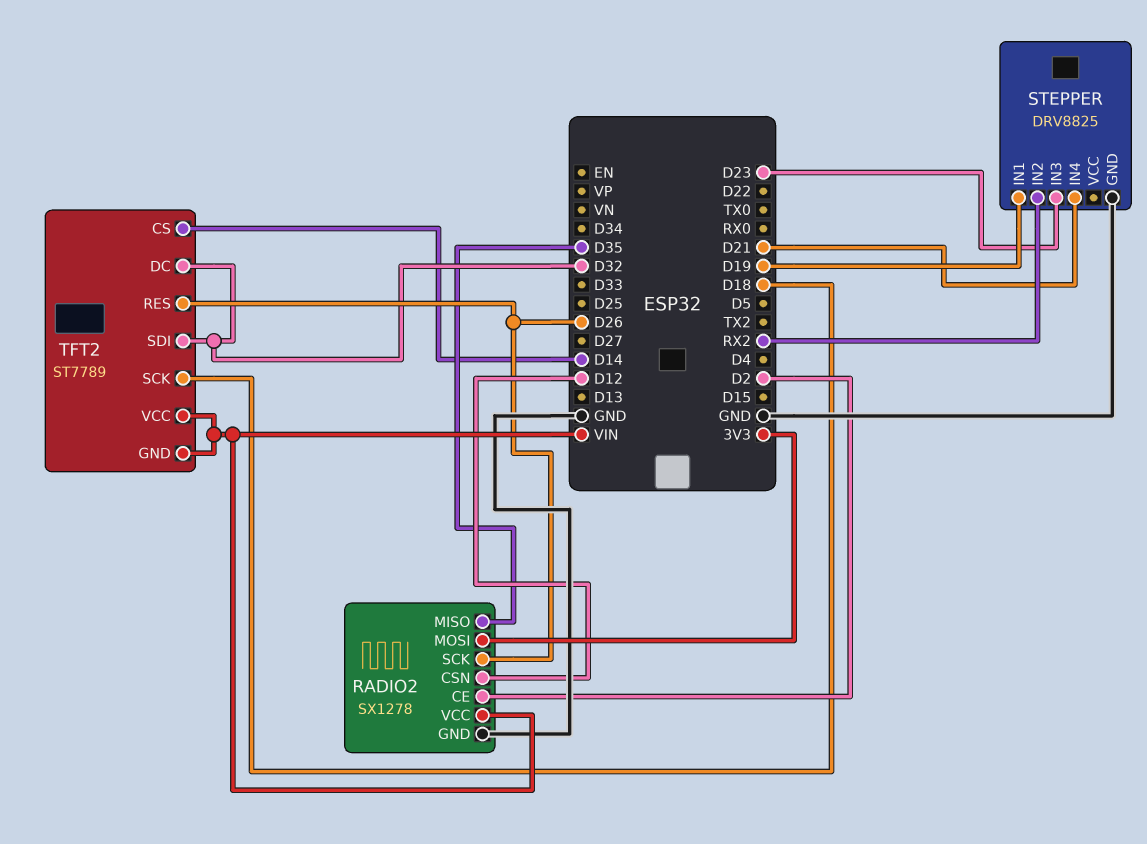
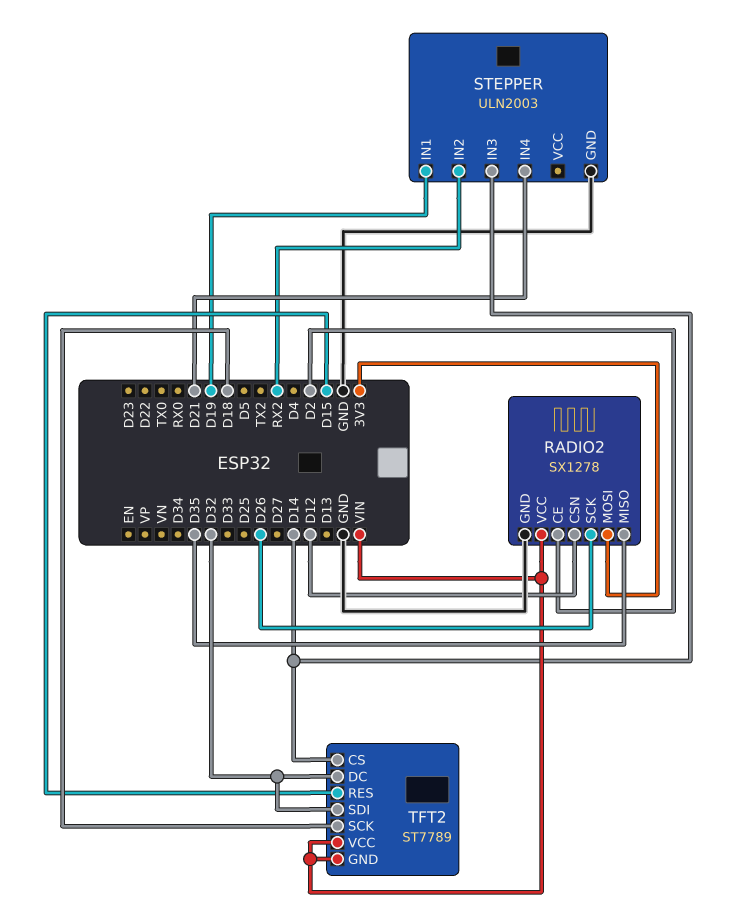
STEPPER: DRV8825 -> ULN2003
STEPPER pin IN3: D23 -> D14
TFT2 pin RES: D26 -> D15

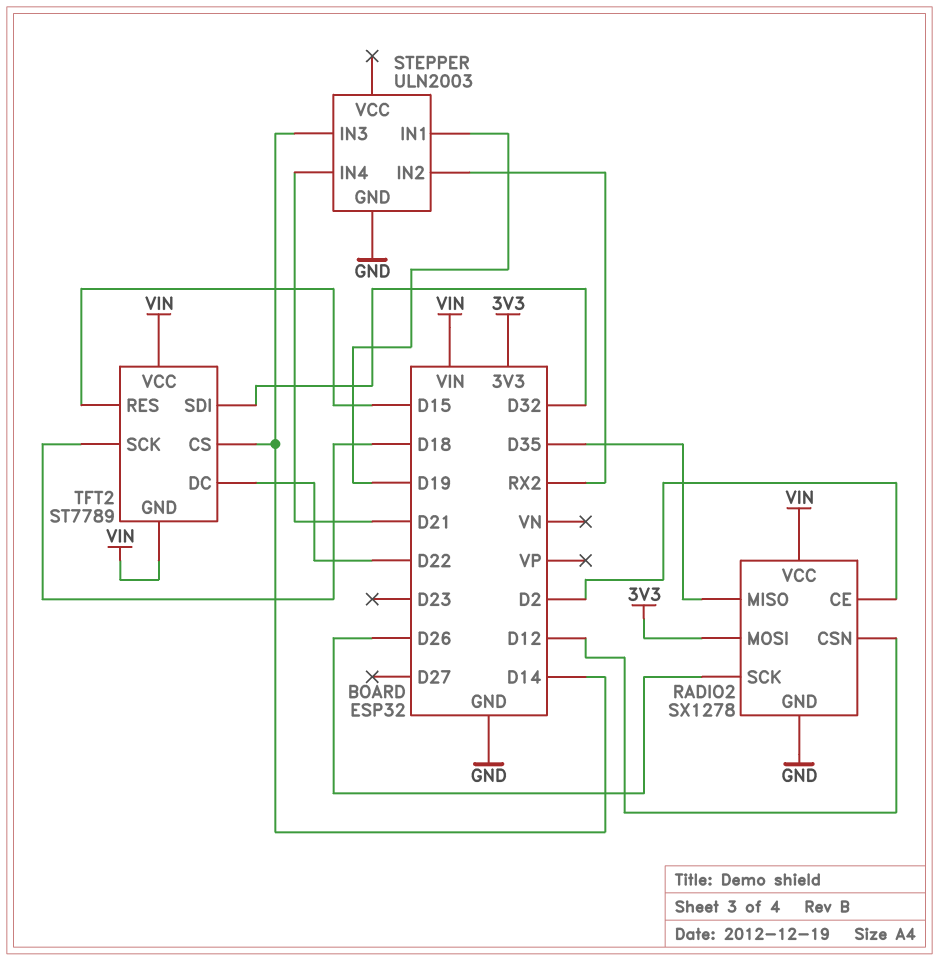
TFT2 pin DC: D32 -> D22

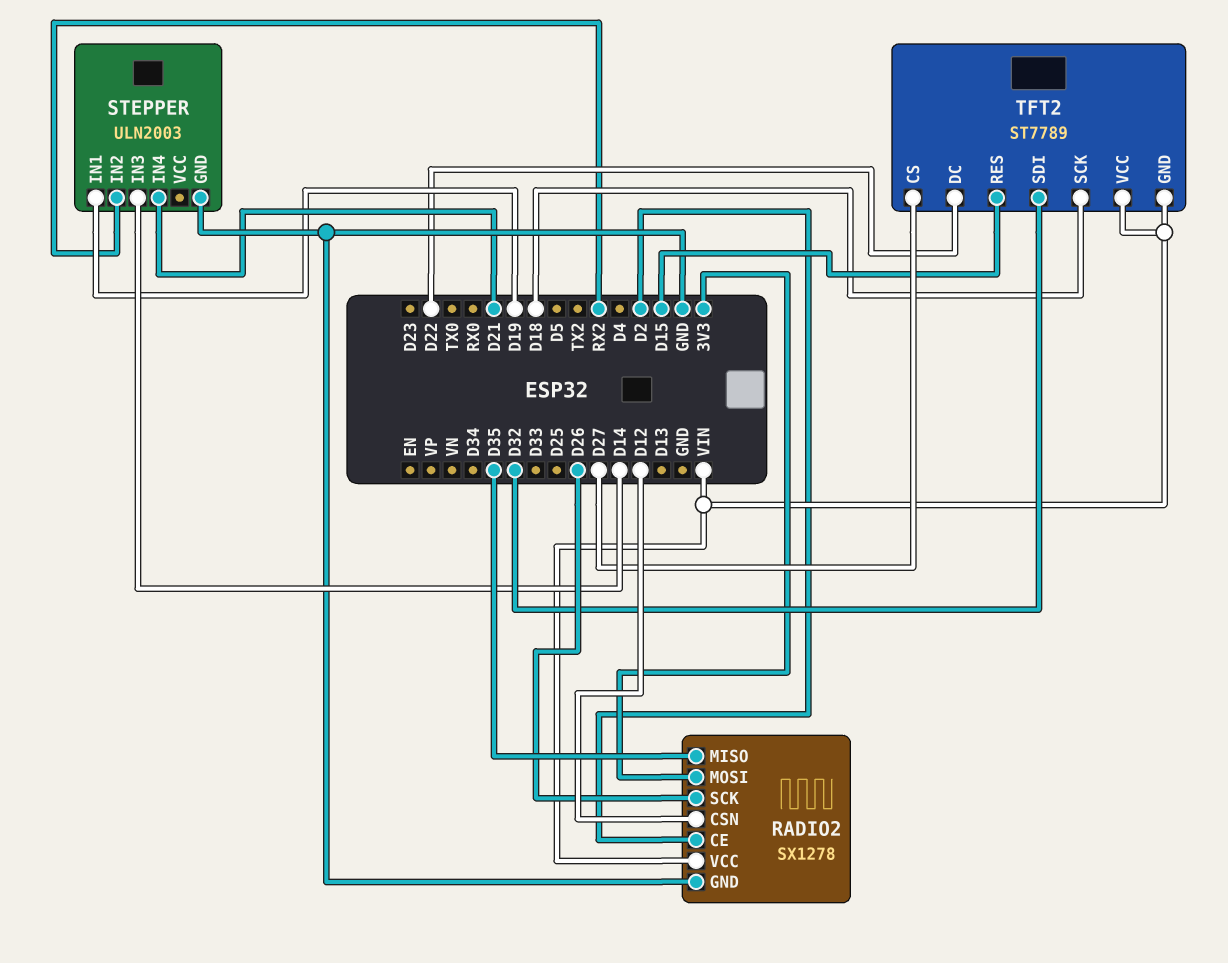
TFT2 pin CS: D14 -> D27

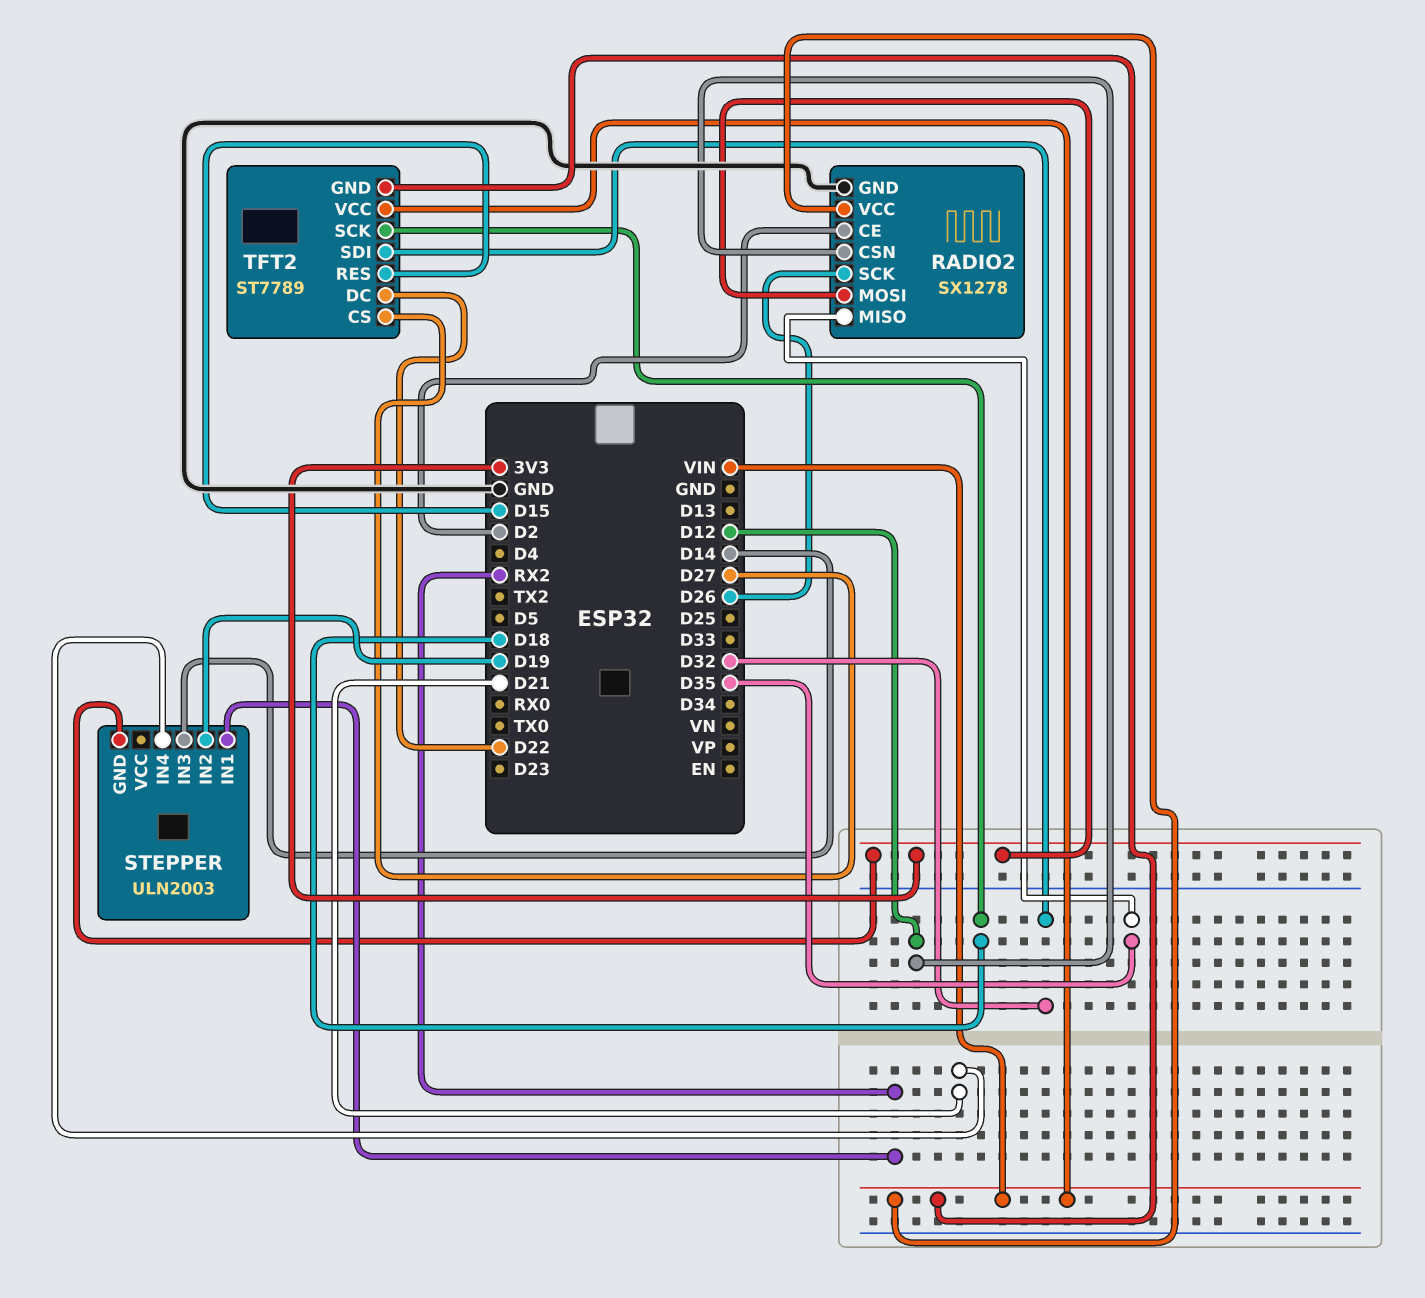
STEPPER pin GND: GND -> 3V3
STEPPER pin IN1: D19 -> RX2
STEPPER pin IN2: RX2 -> D19

